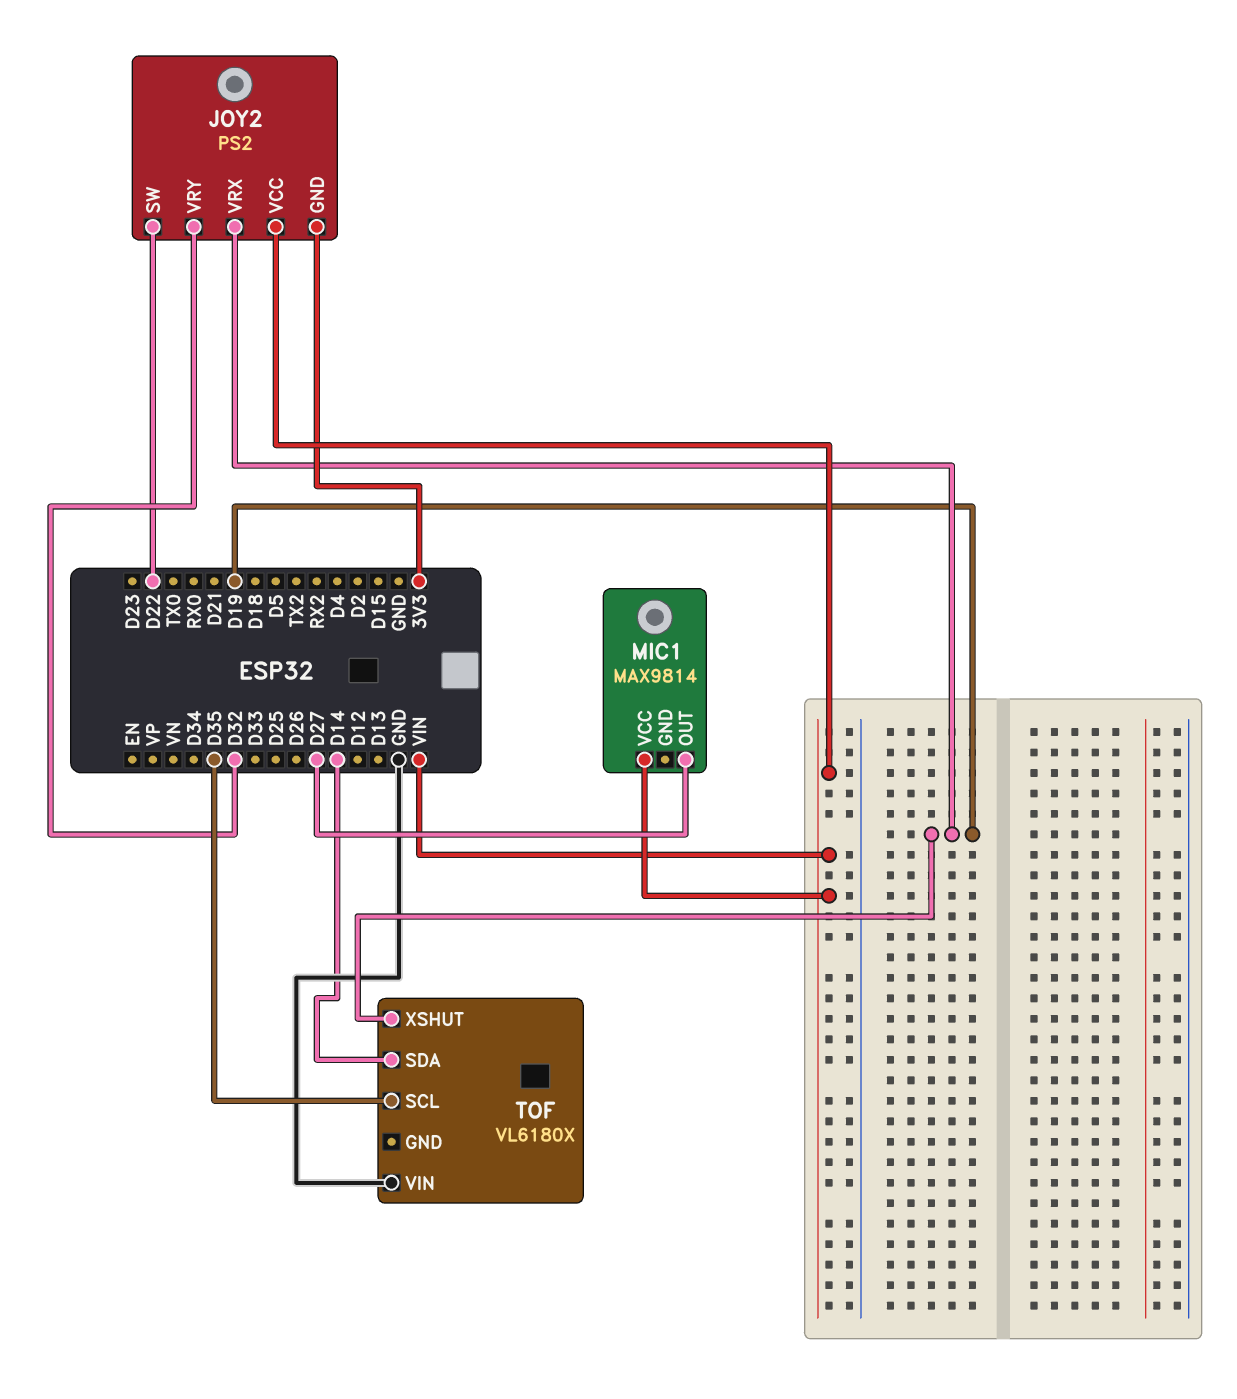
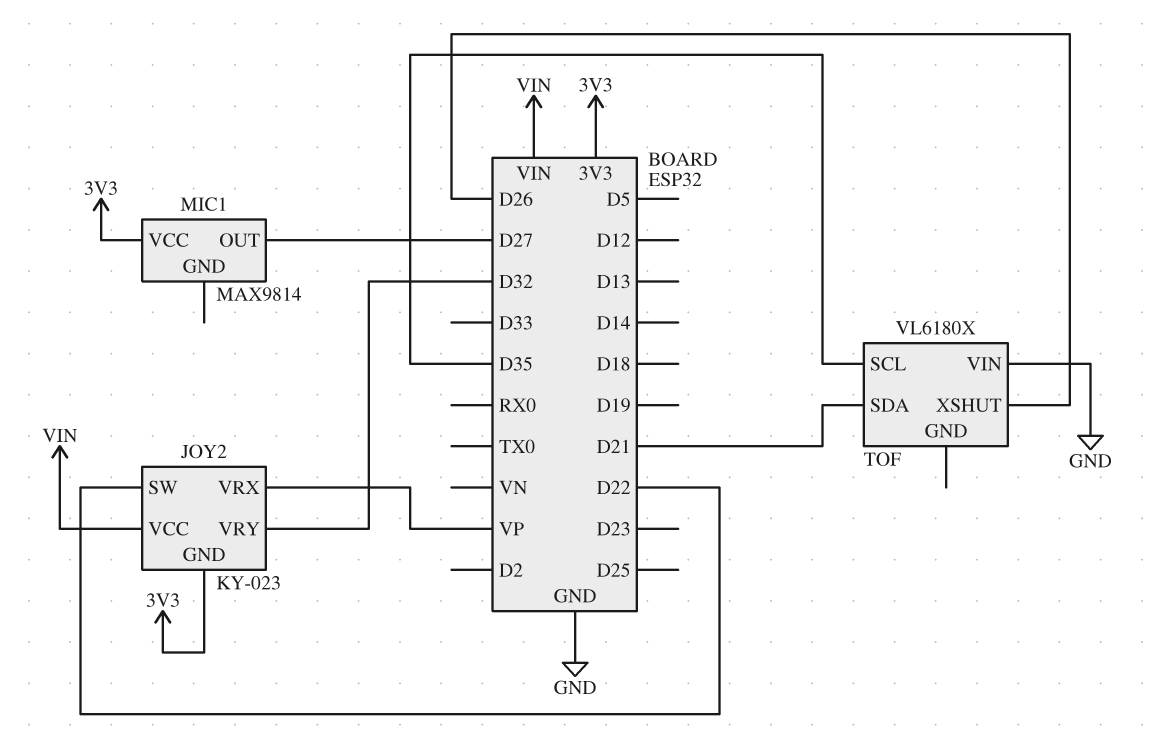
JOY2: PS2 -> KY-023
JOY2 pin VRX: D19 -> VP
MIC1 pin VCC: VIN -> 3V3
TOF pin SDA: D14 -> D21
TOF pin XSHUT: D19 -> D26

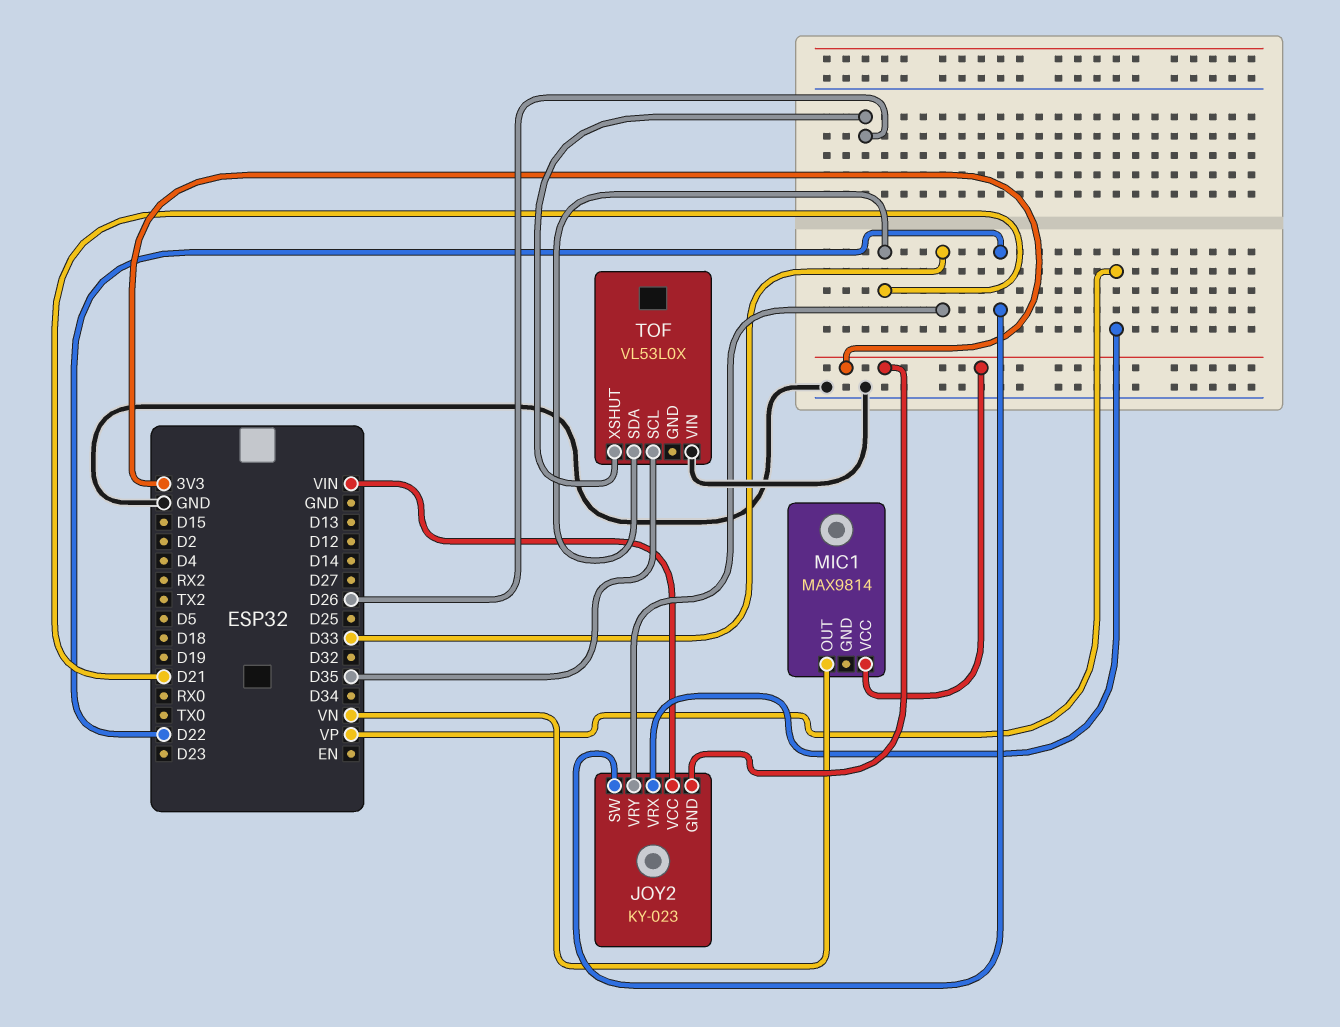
JOY2 pin VRY: D32 -> D33
MIC1 pin OUT: D27 -> VN
TOF: VL6180X -> VL53L0X

